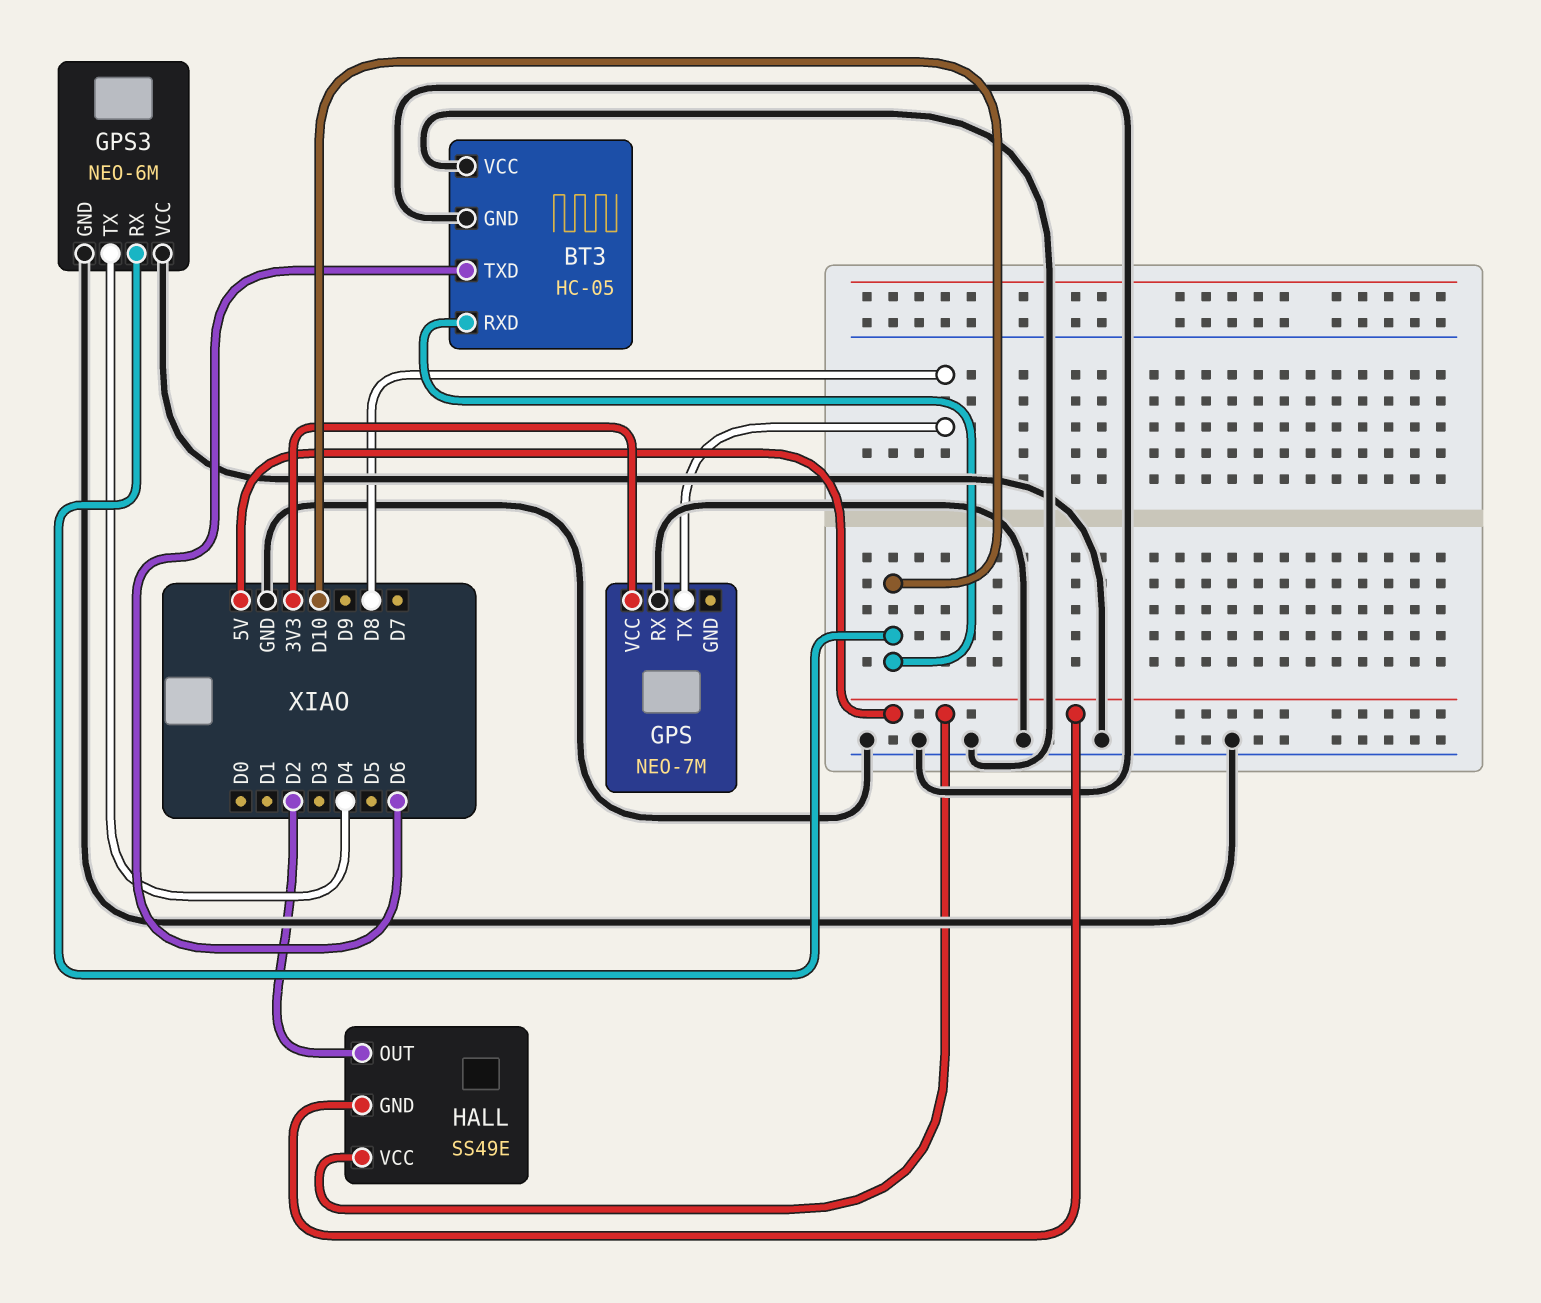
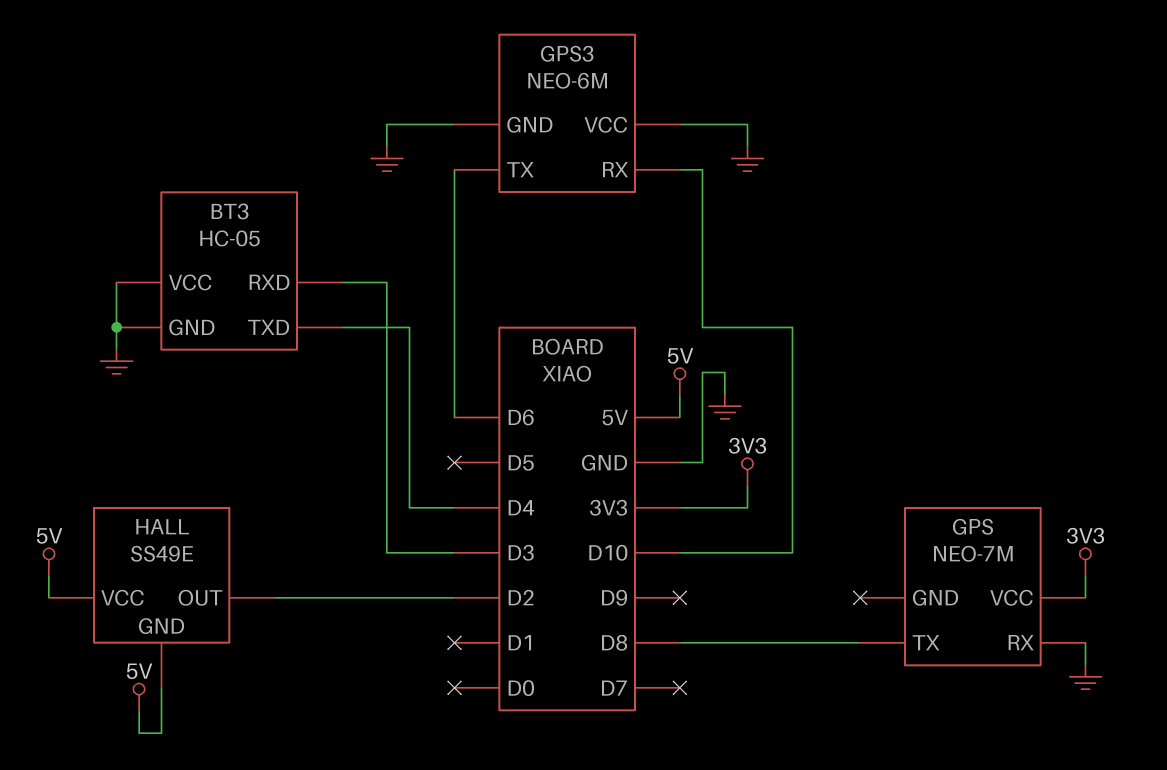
BT3 pin RXD: D10 -> D3
BT3 pin TXD: D6 -> D4
GPS3 pin TX: D4 -> D6

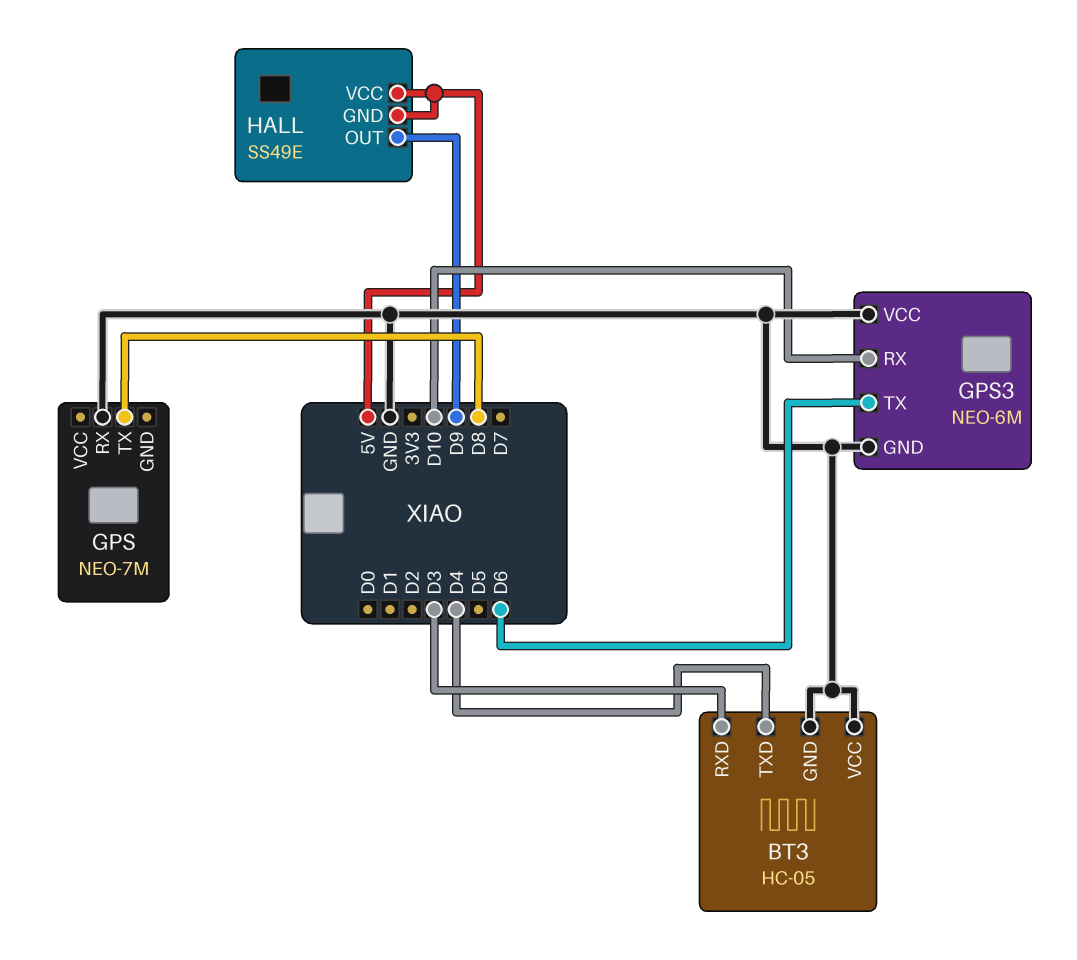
GPS pin VCC: 3V3 -> none
HALL pin OUT: D2 -> D9

